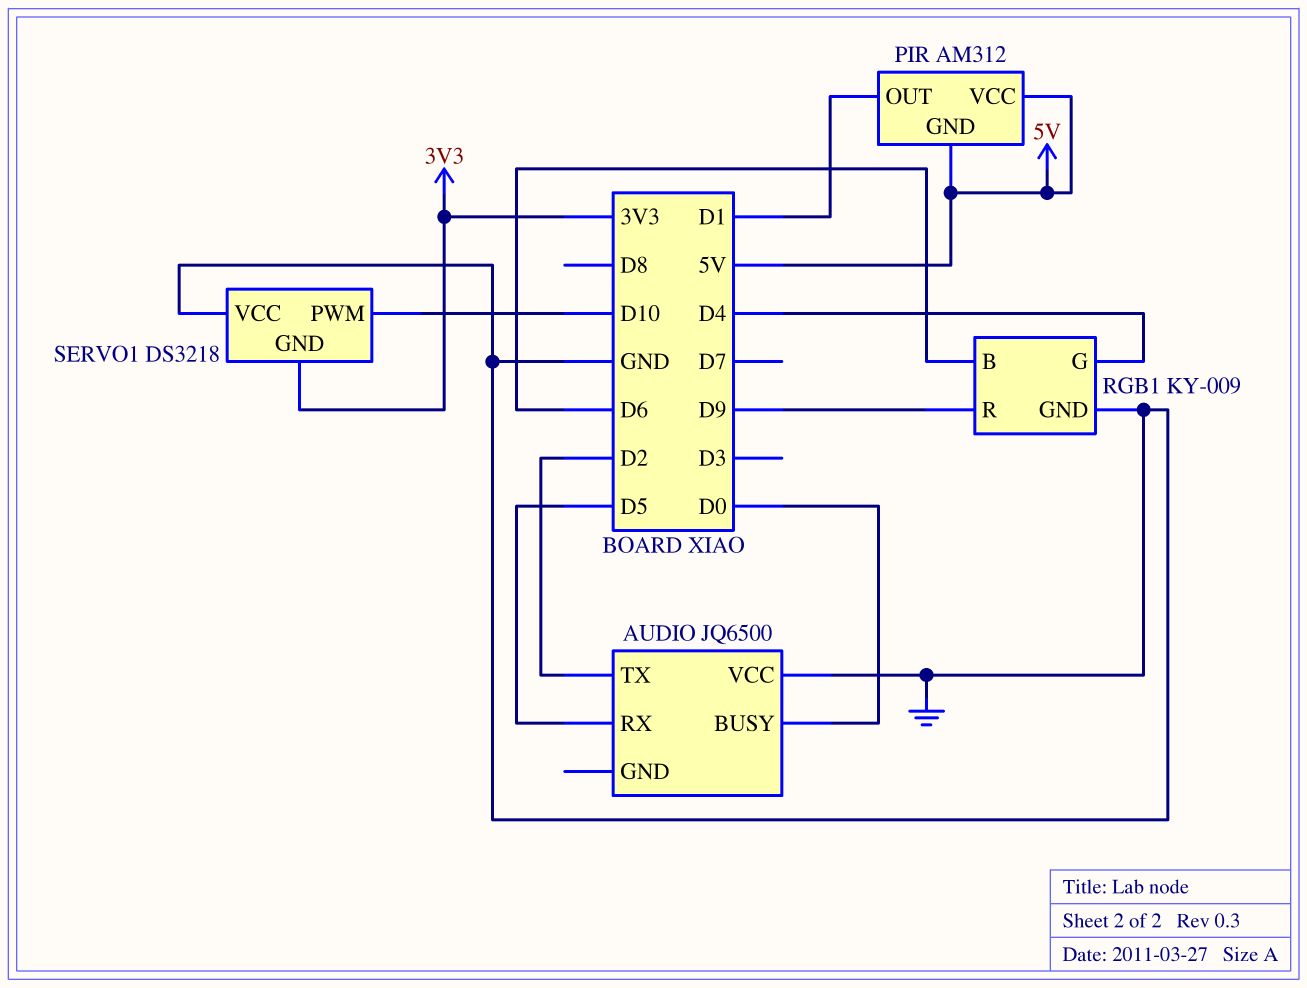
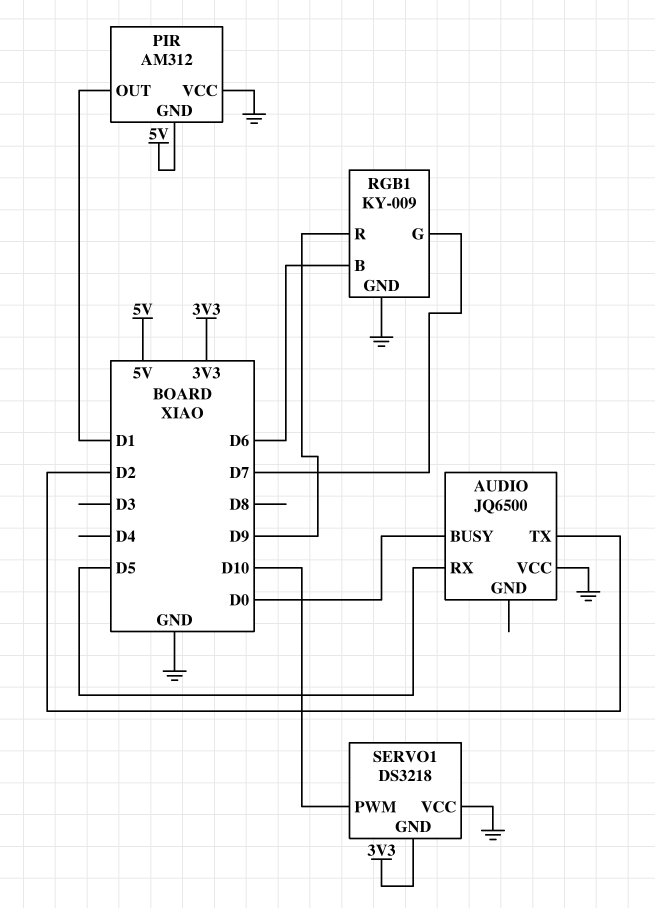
PIR pin VCC: 5V -> GND
RGB1 pin G: D4 -> D7

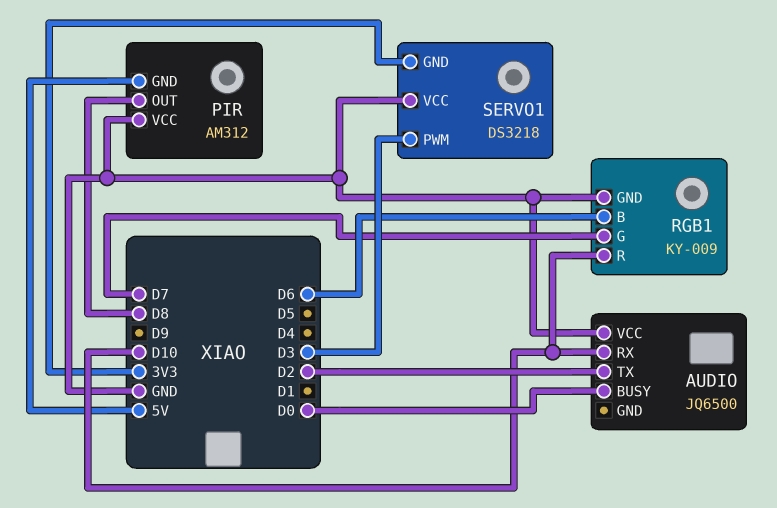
AUDIO pin RX: D5 -> D10
PIR pin OUT: D1 -> D8
RGB1 pin R: D9 -> D10
SERVO1 pin PWM: D10 -> D3

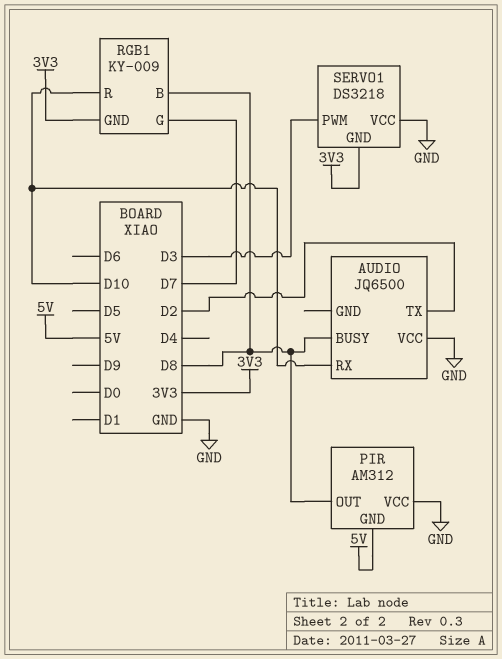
AUDIO pin BUSY: D0 -> D8
RGB1 pin B: D6 -> D8
RGB1 pin GND: GND -> 3V3

